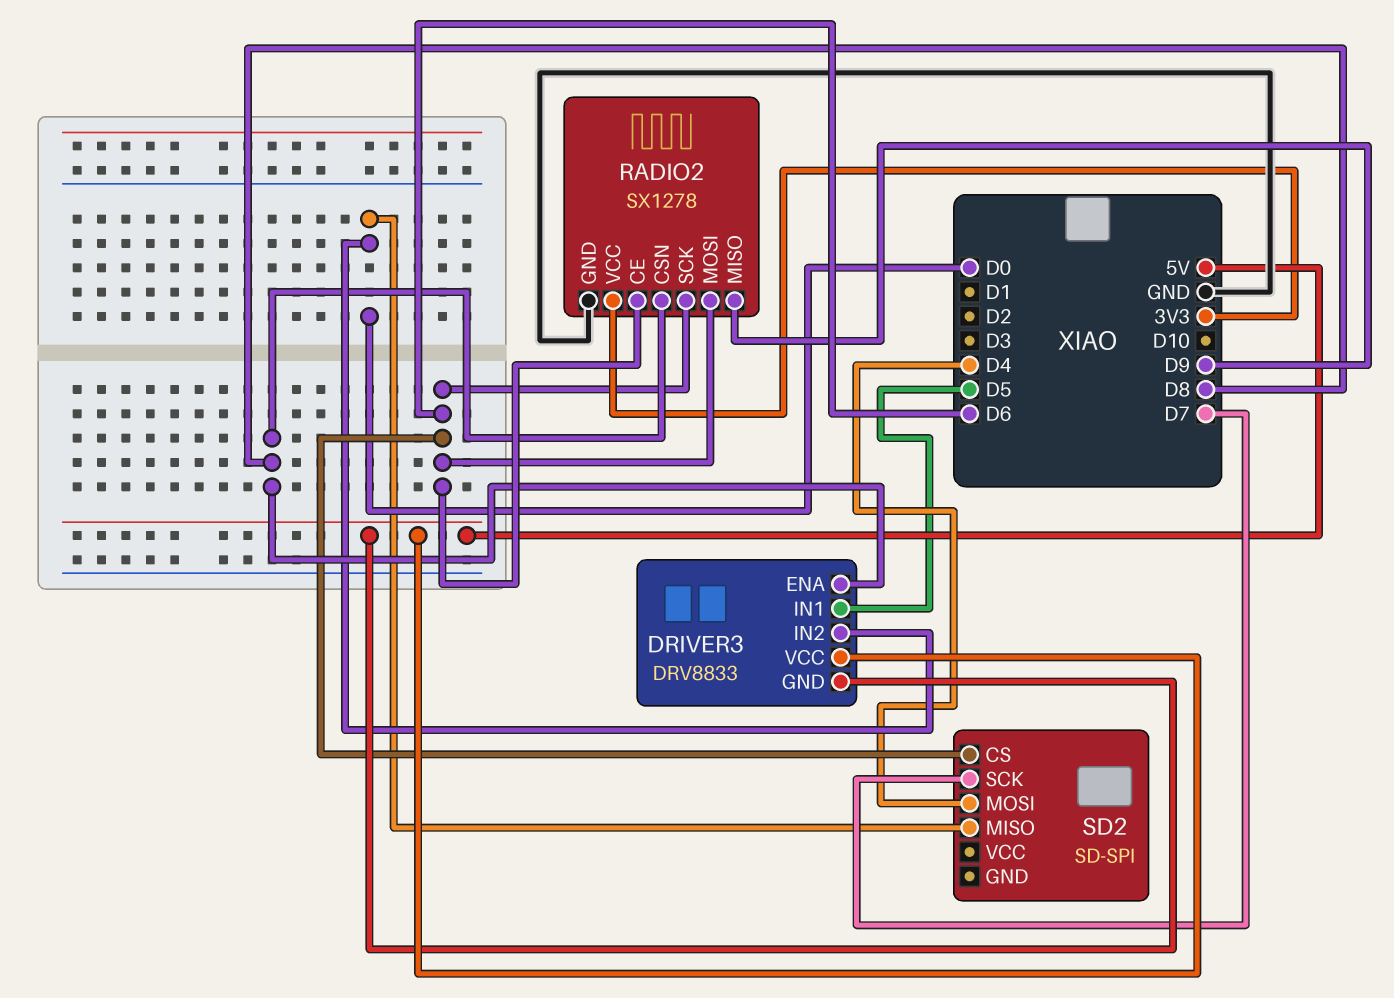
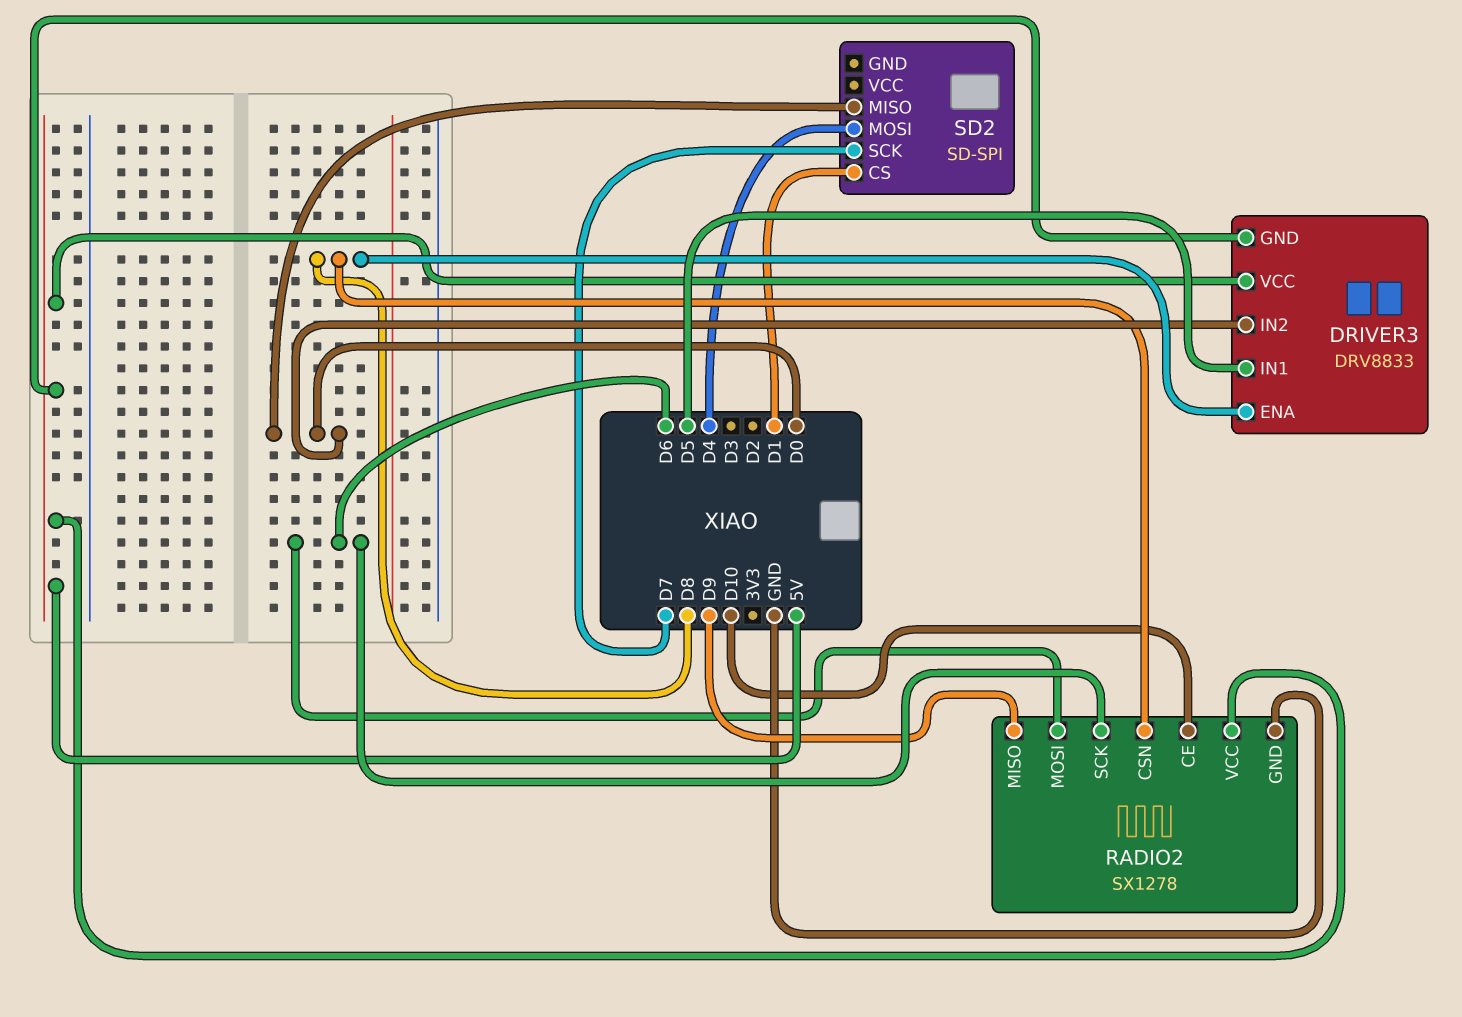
RADIO2 pin CE: D6 -> D10
RADIO2 pin VCC: 3V3 -> 5V
SD2 pin CS: D6 -> D1

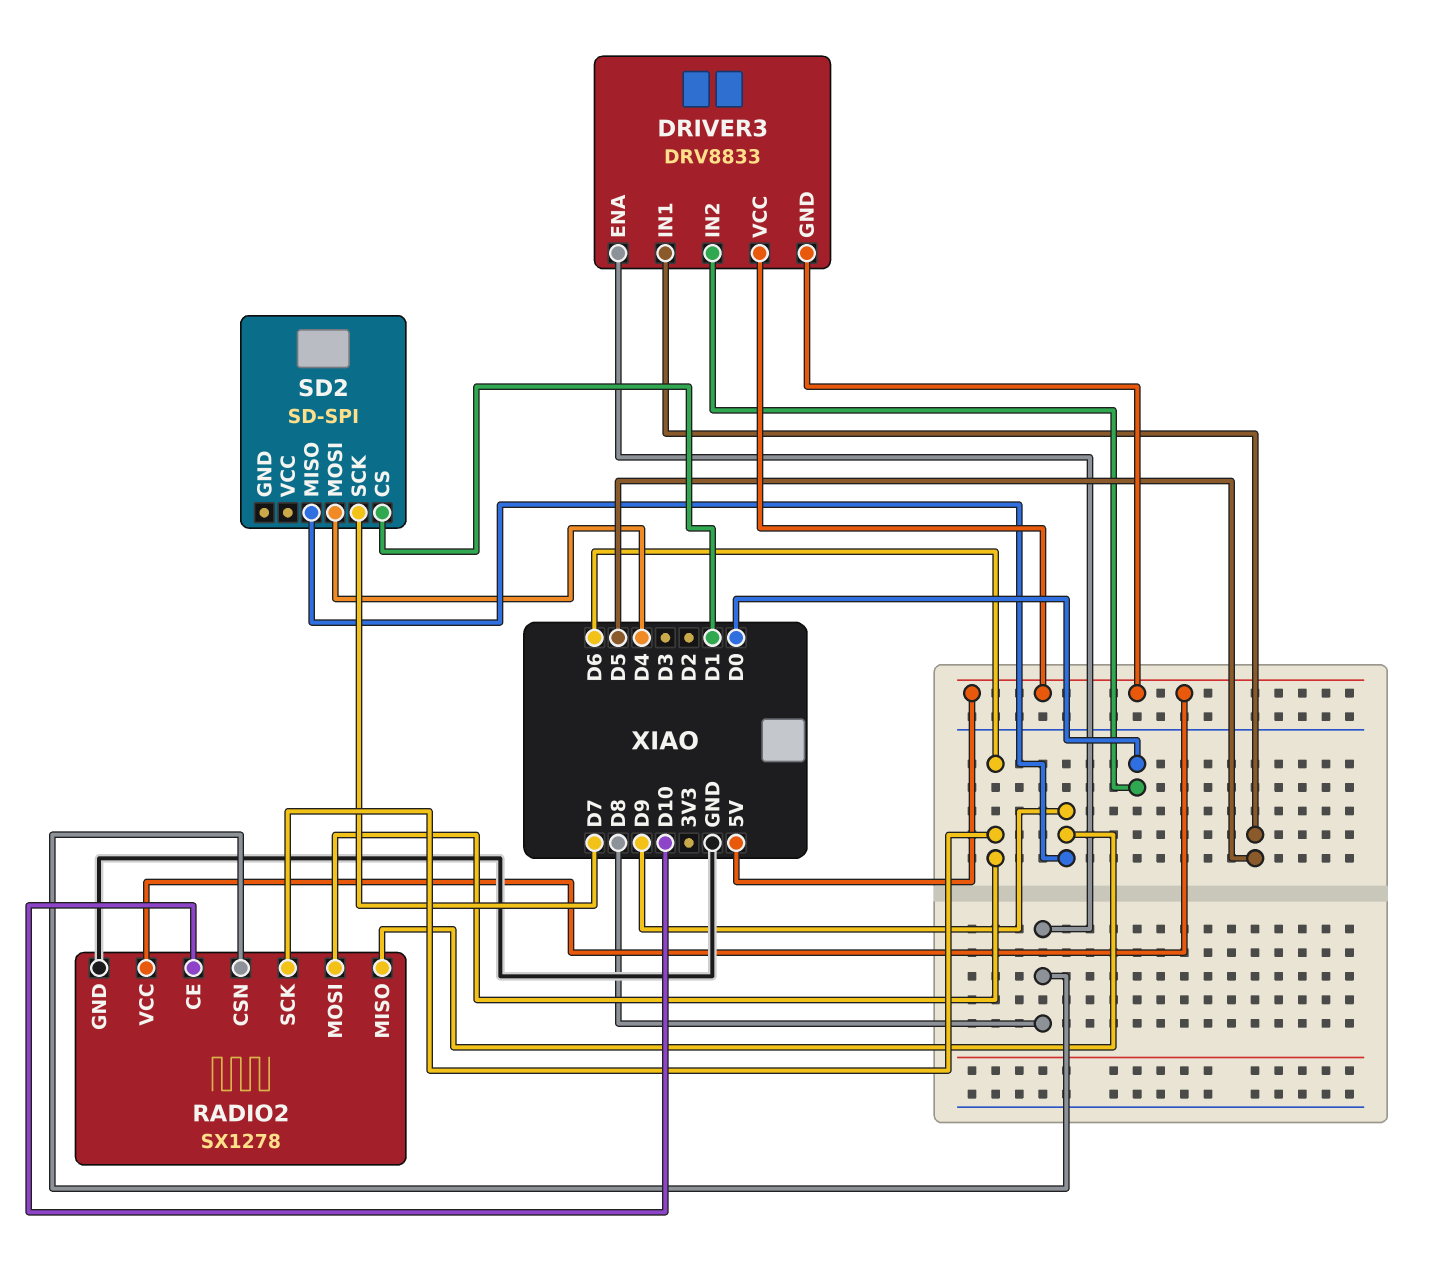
SD2 pin MISO: D0 -> D9

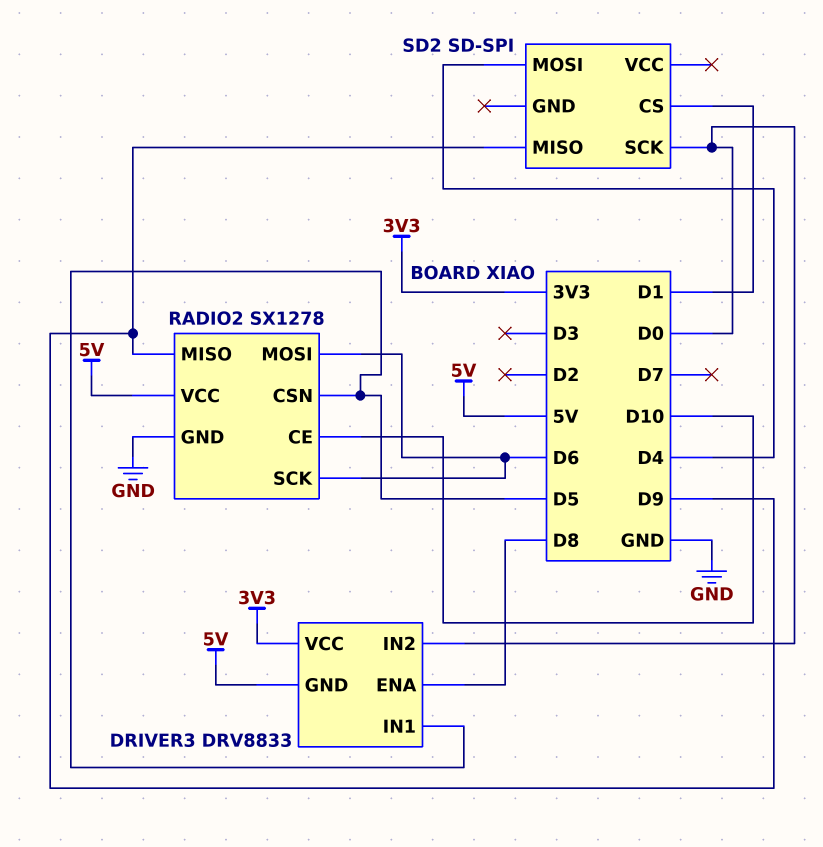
DRIVER3 pin VCC: 5V -> 3V3
RADIO2 pin CSN: D8 -> D5
SD2 pin SCK: D7 -> D0

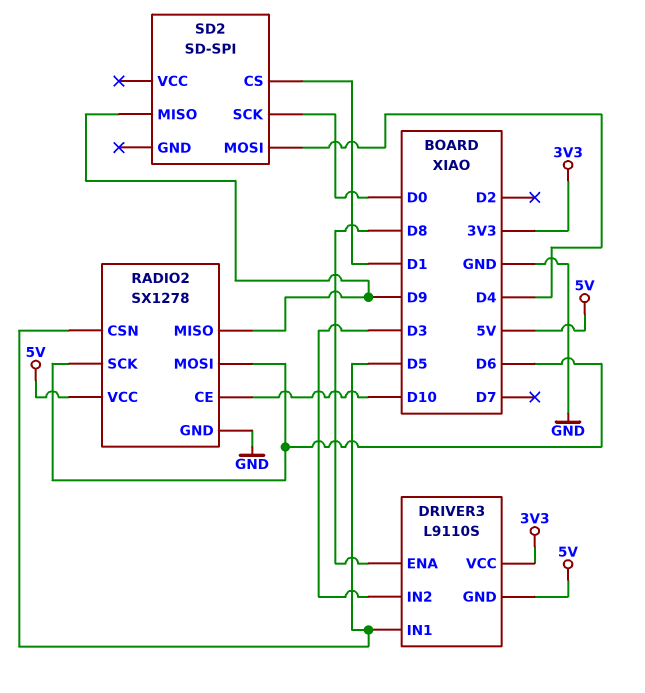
DRIVER3: DRV8833 -> L9110S
DRIVER3 pin IN2: D0 -> D3

